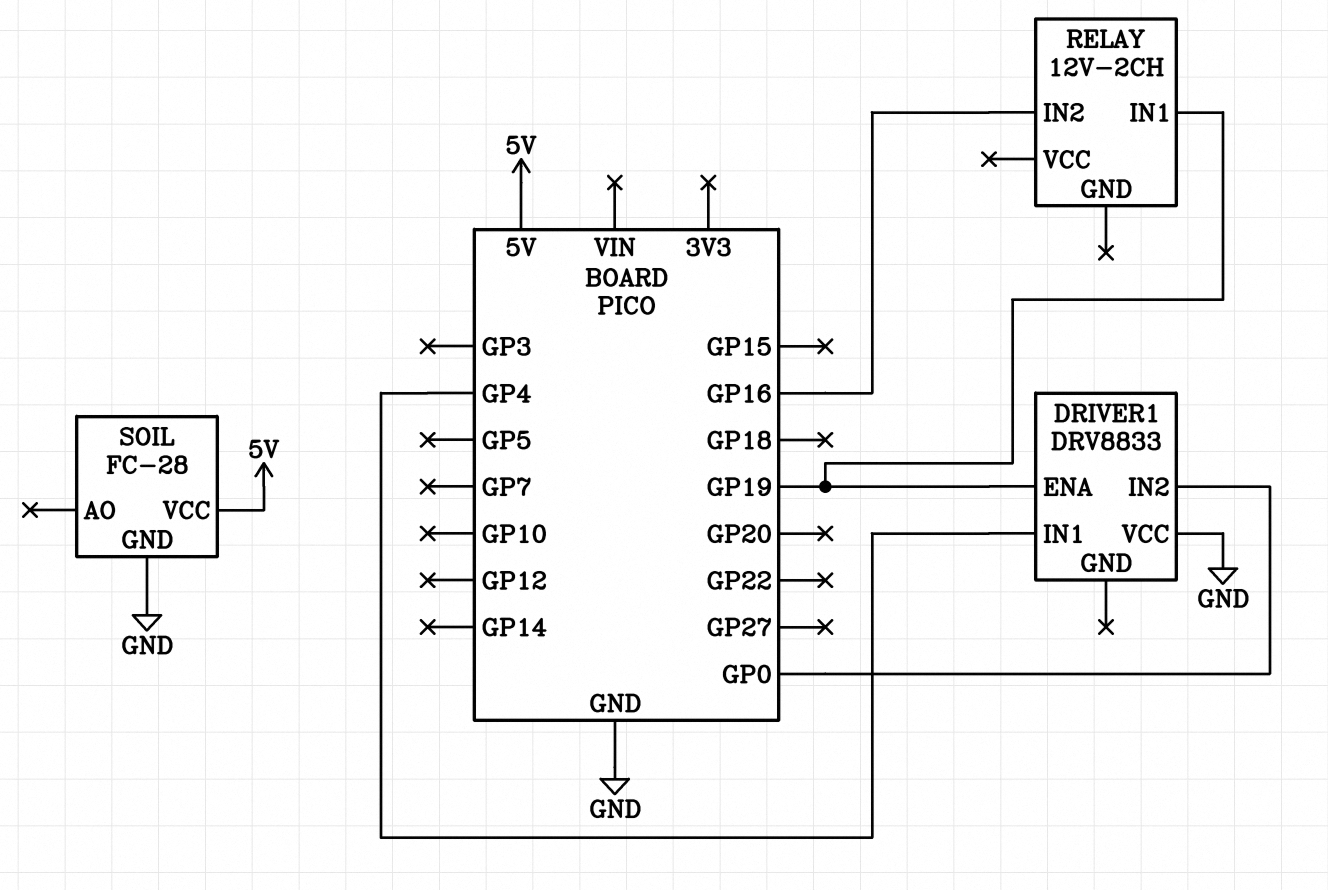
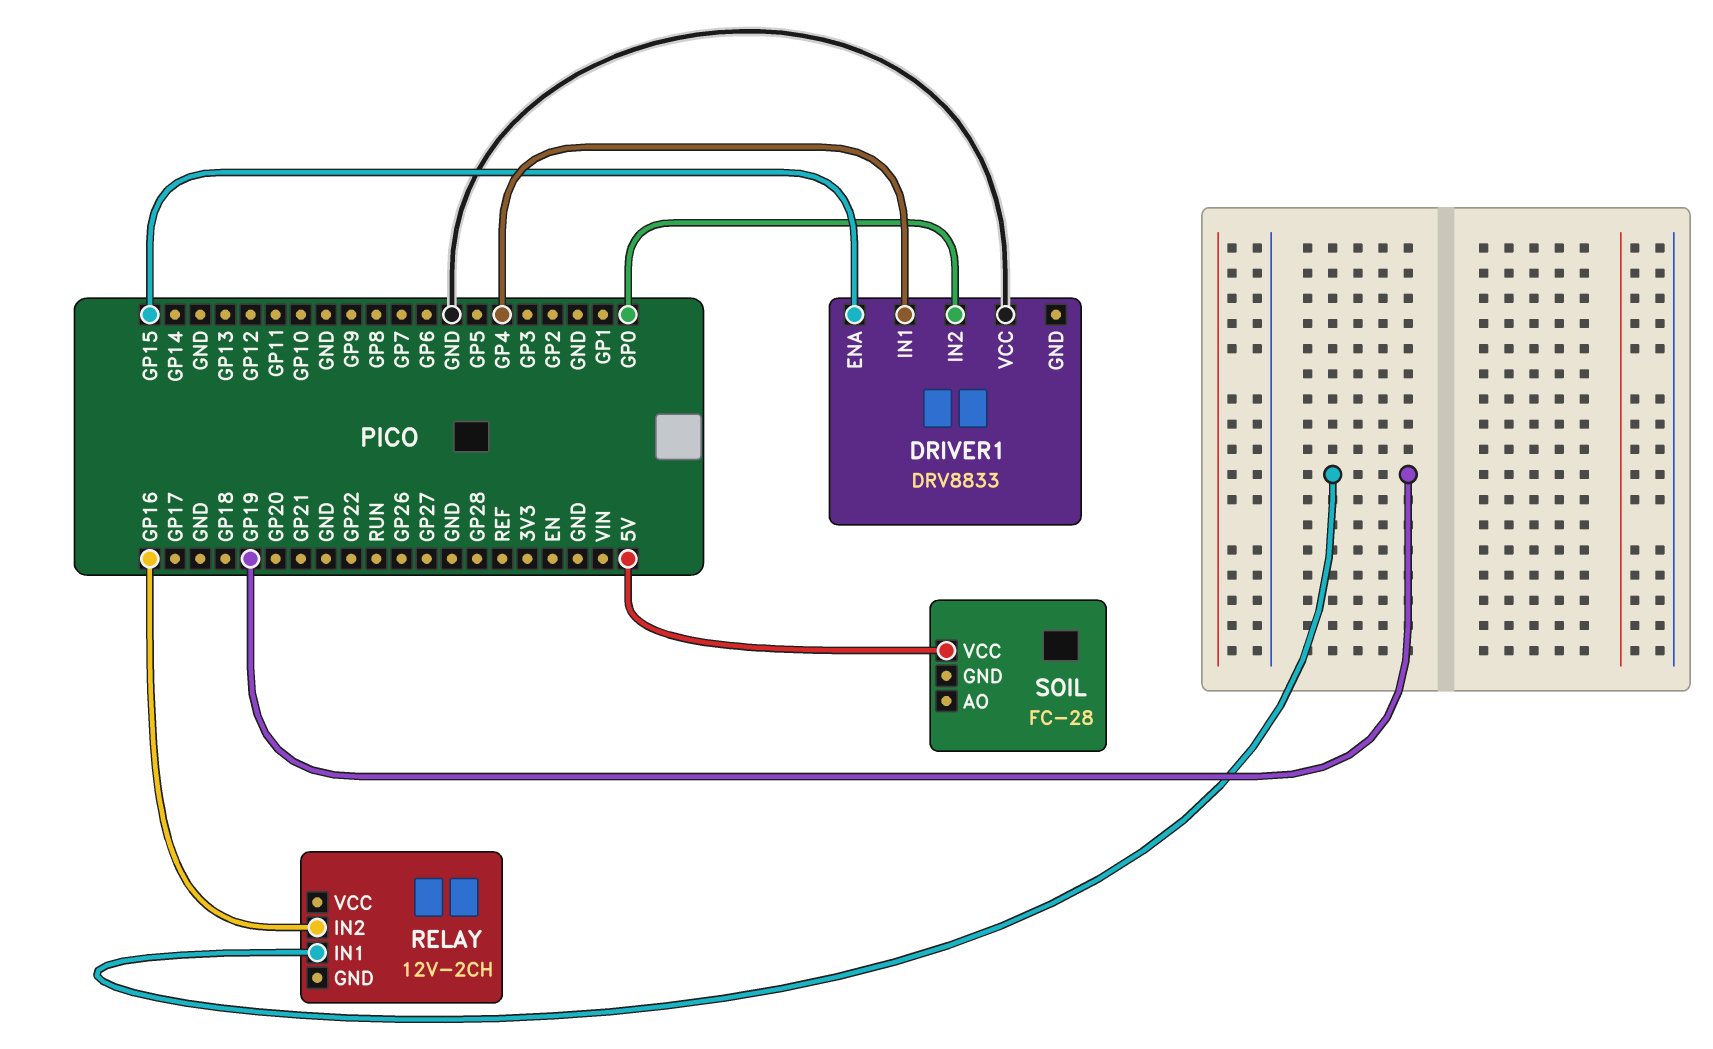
DRIVER1 pin ENA: GP19 -> GP15
SOIL pin GND: GND -> none

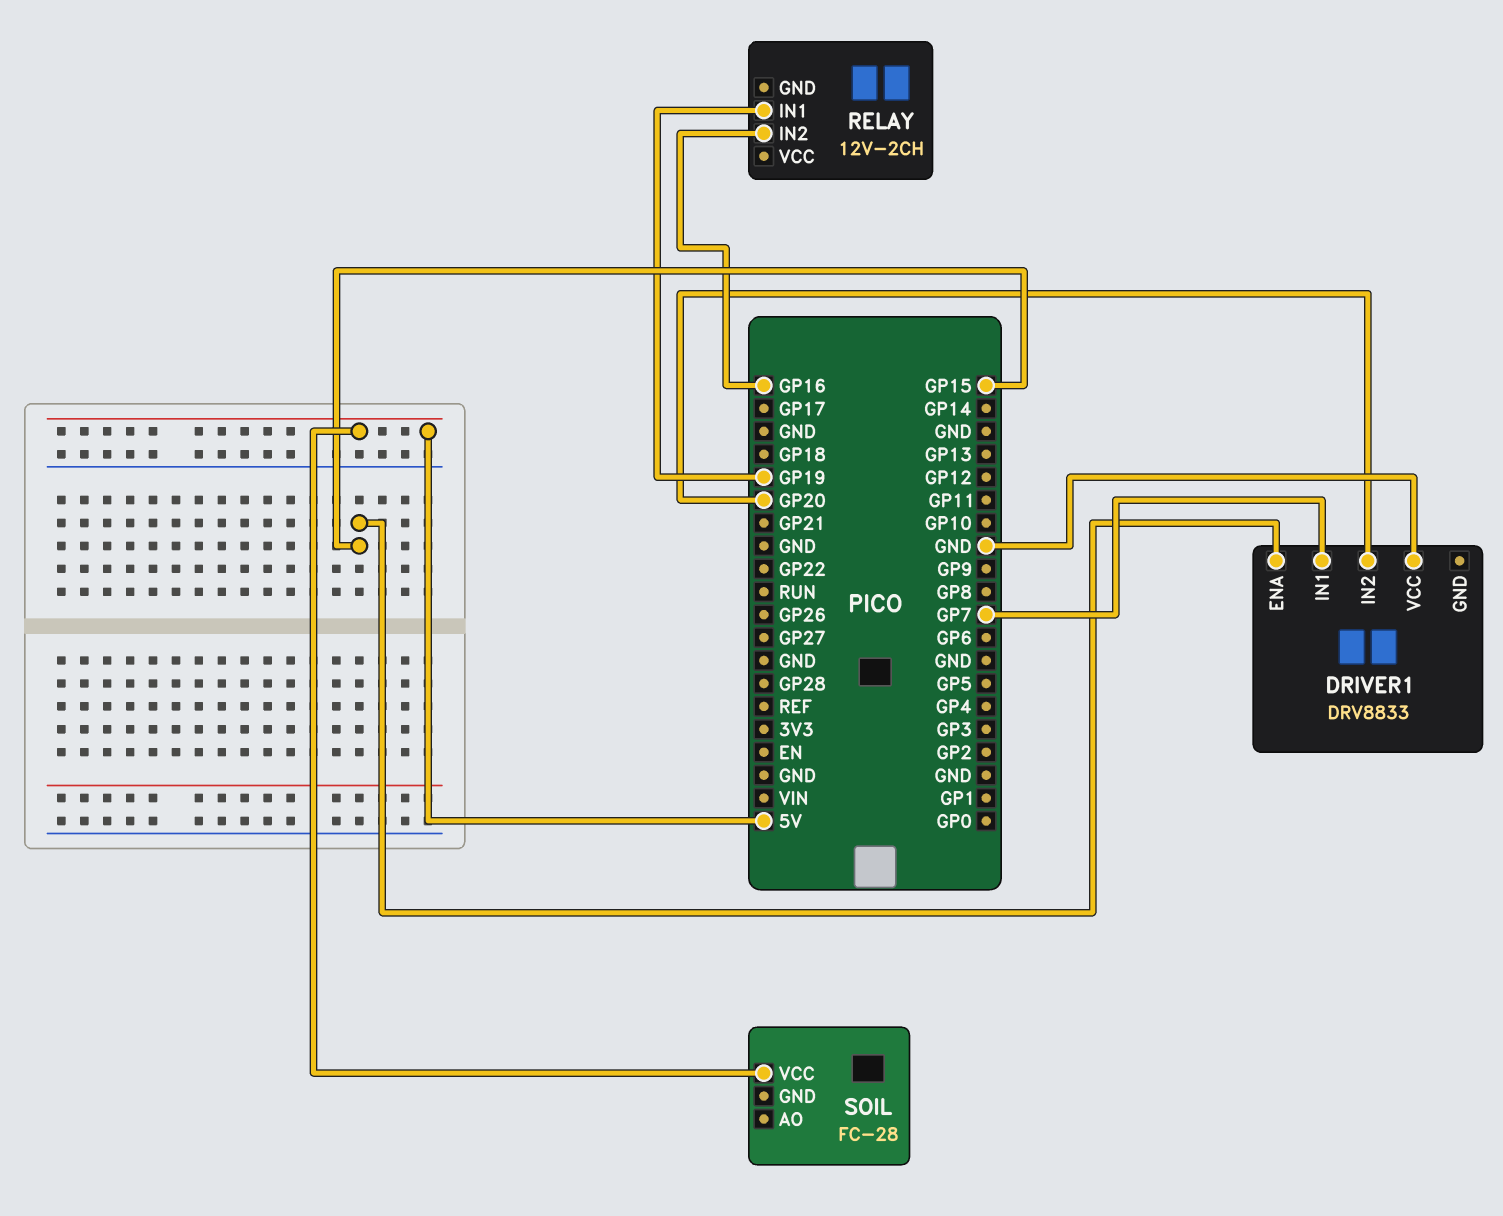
DRIVER1 pin IN1: GP4 -> GP7
DRIVER1 pin IN2: GP0 -> GP20

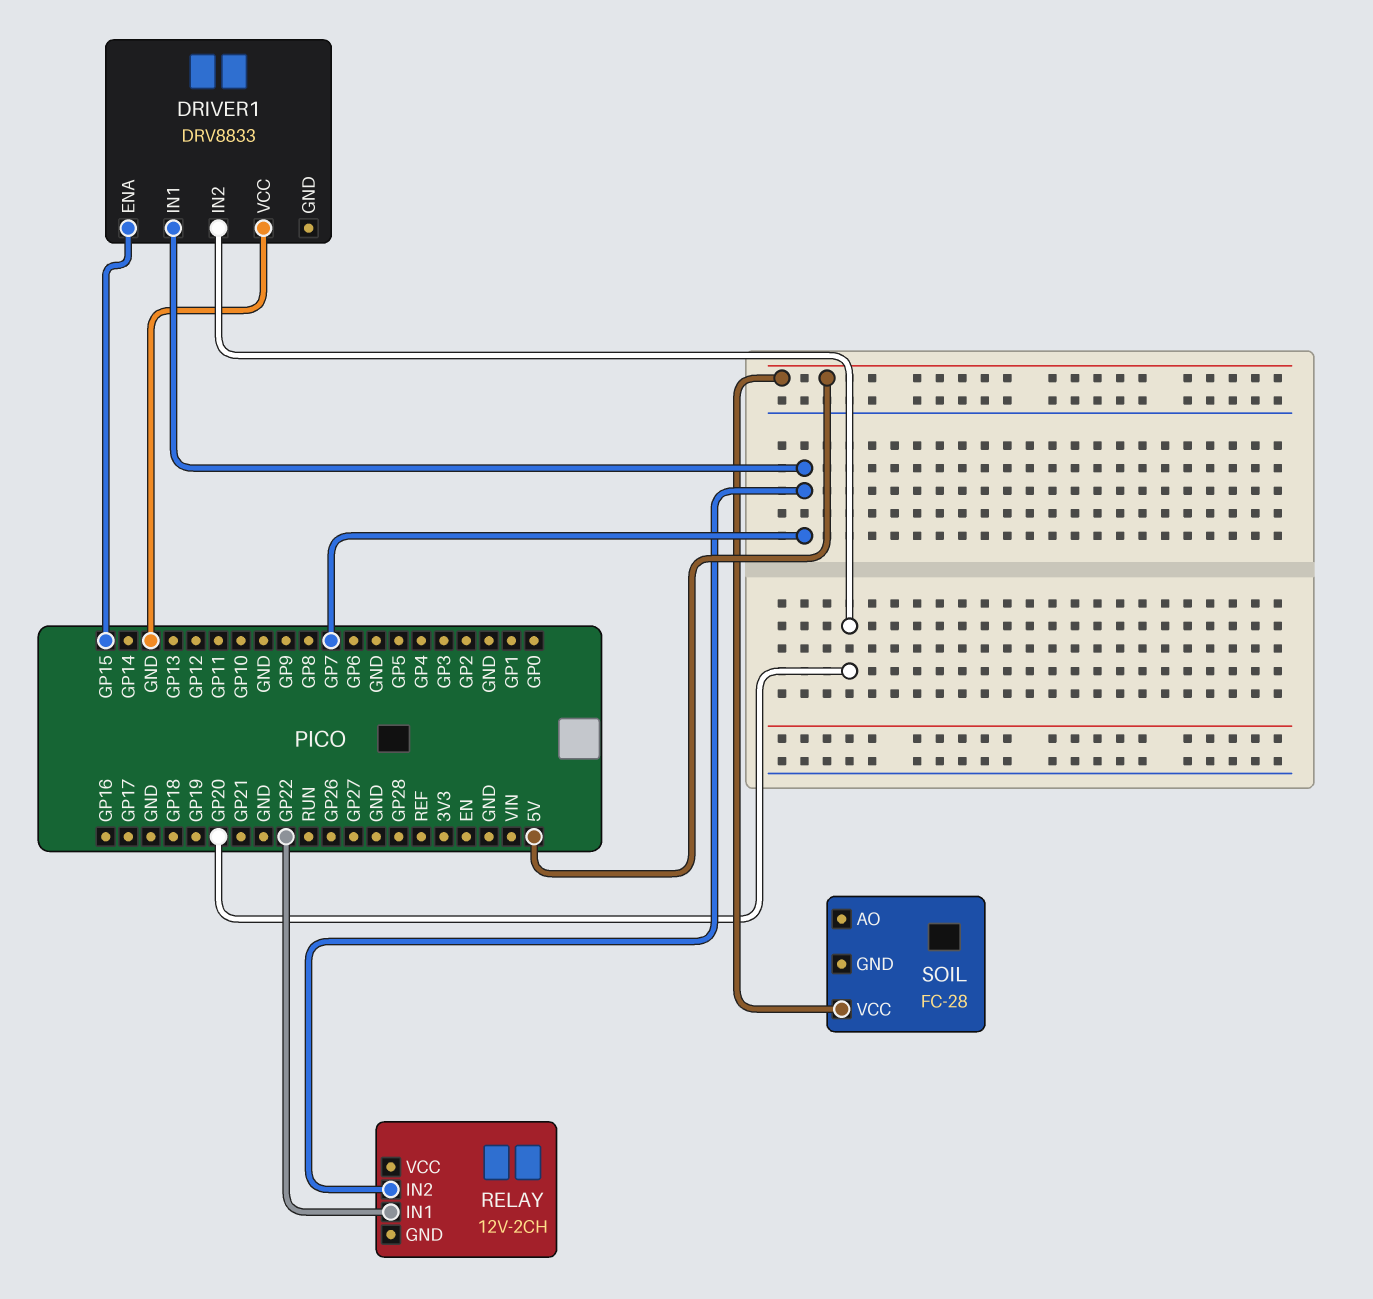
RELAY pin IN1: GP19 -> GP22
RELAY pin IN2: GP16 -> GP7

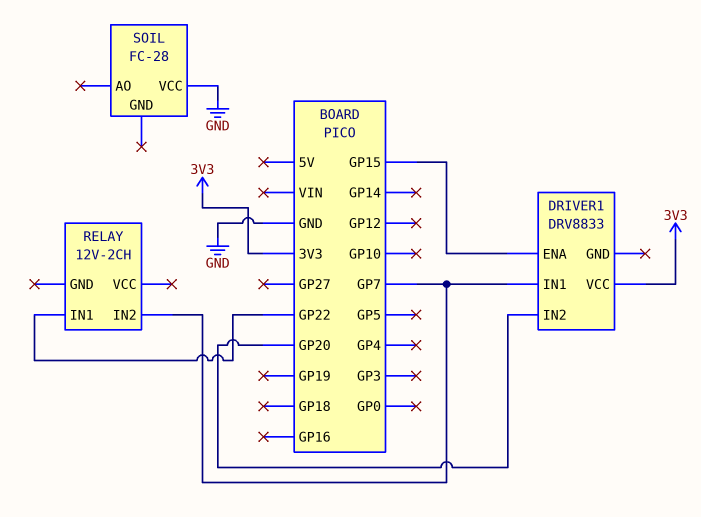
DRIVER1 pin VCC: GND -> 3V3
SOIL pin VCC: 5V -> GND

